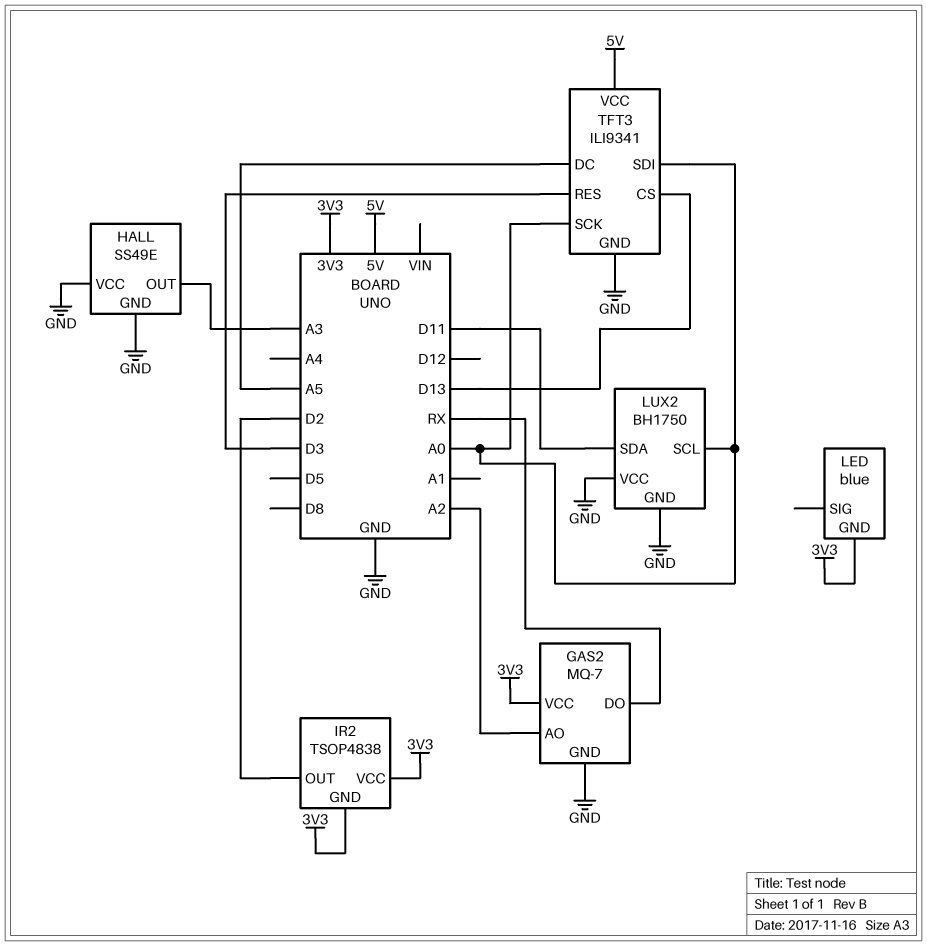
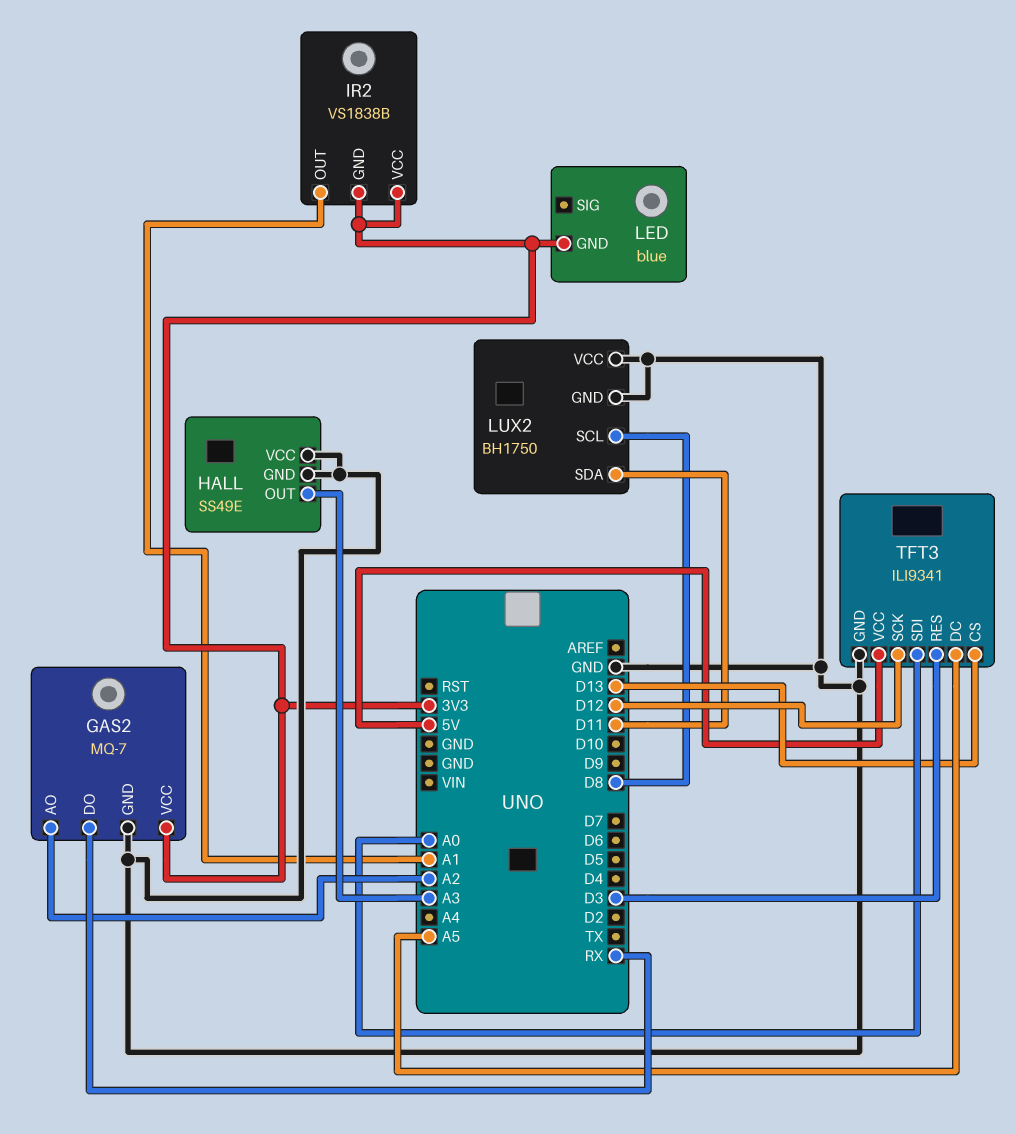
IR2: TSOP4838 -> VS1838B
IR2 pin OUT: D2 -> A1
LUX2 pin SCL: A0 -> D8
TFT3 pin SCK: A0 -> D12

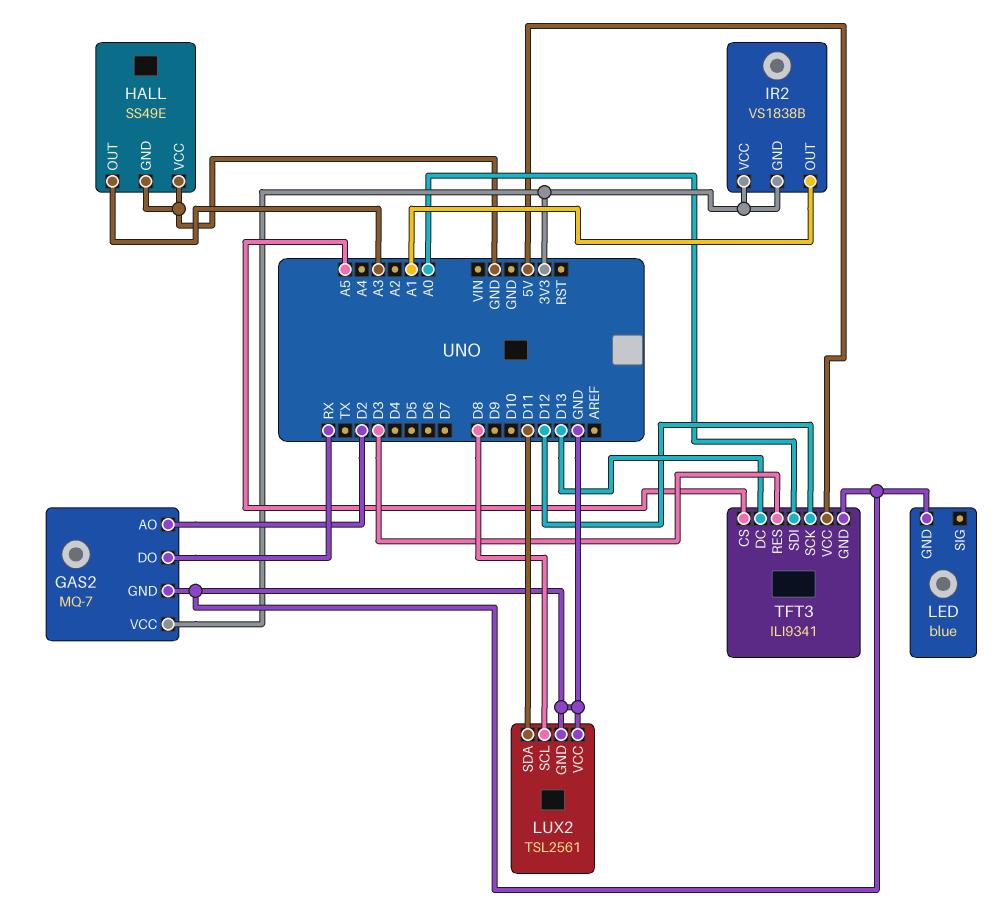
GAS2 pin AO: A2 -> D2
LED pin GND: 3V3 -> GND
LUX2: BH1750 -> TSL2561
TFT3 pin CS: D13 -> A5
TFT3 pin DC: A5 -> D13

